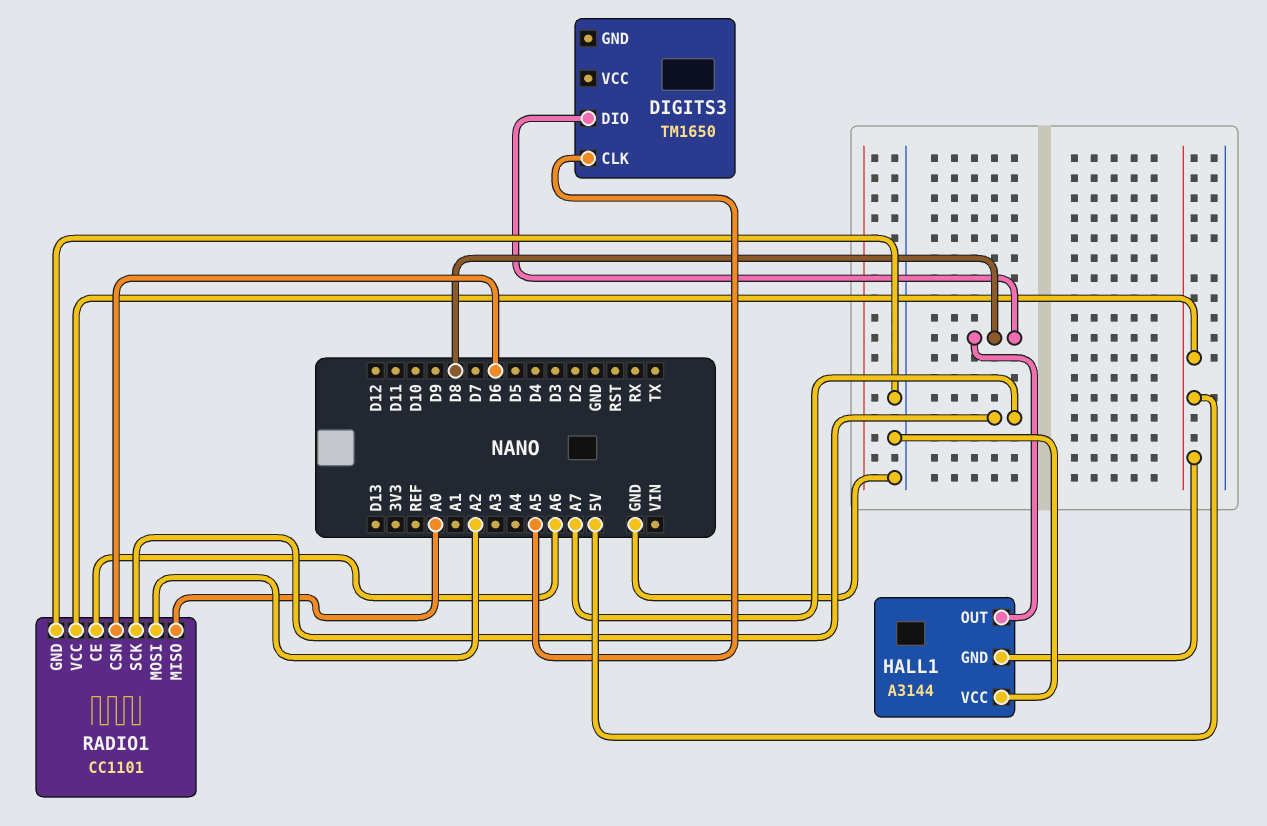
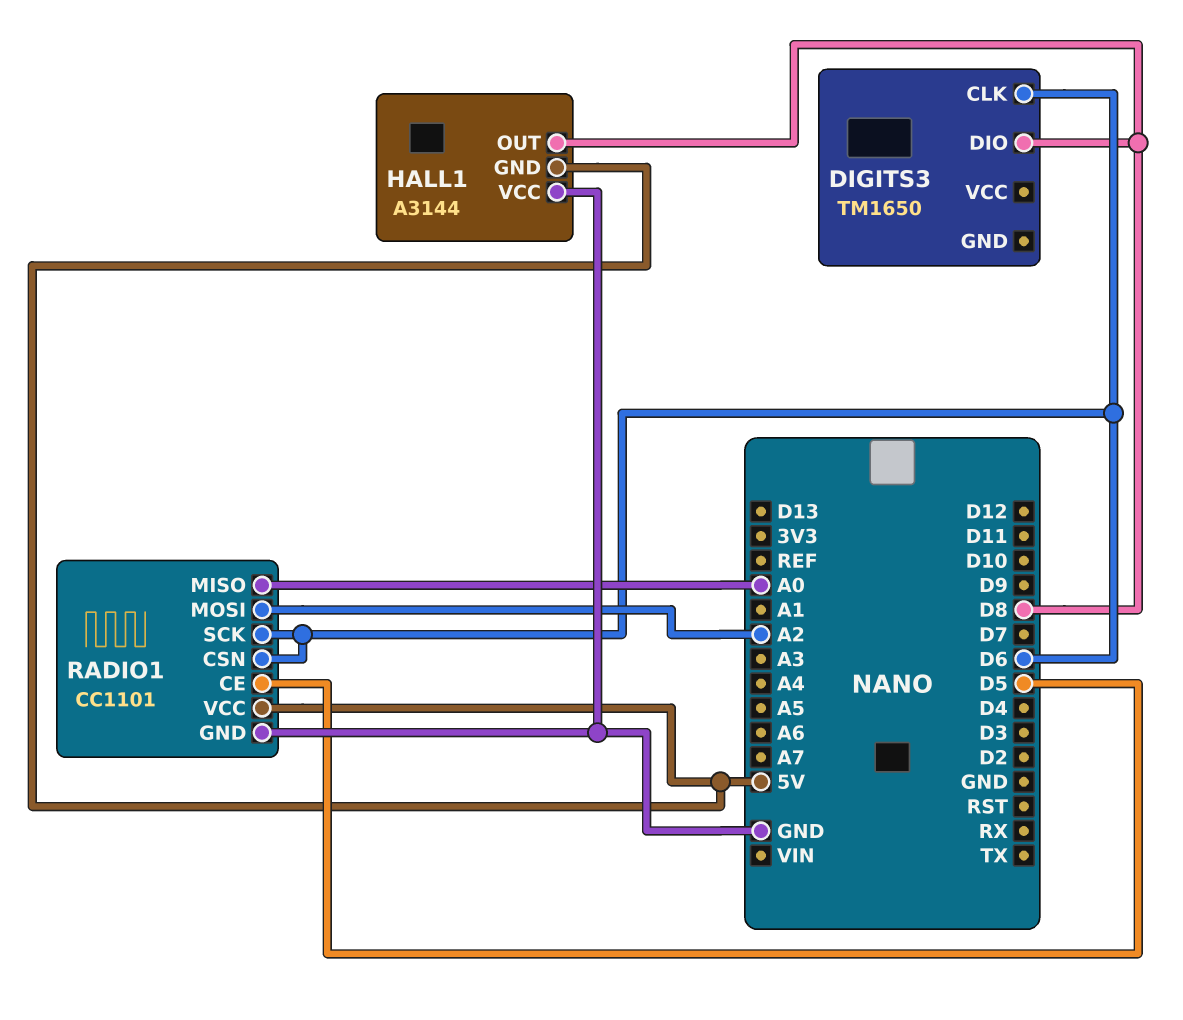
DIGITS3 pin CLK: A5 -> D6
RADIO1 pin CE: A6 -> D5
RADIO1 pin SCK: A7 -> D6

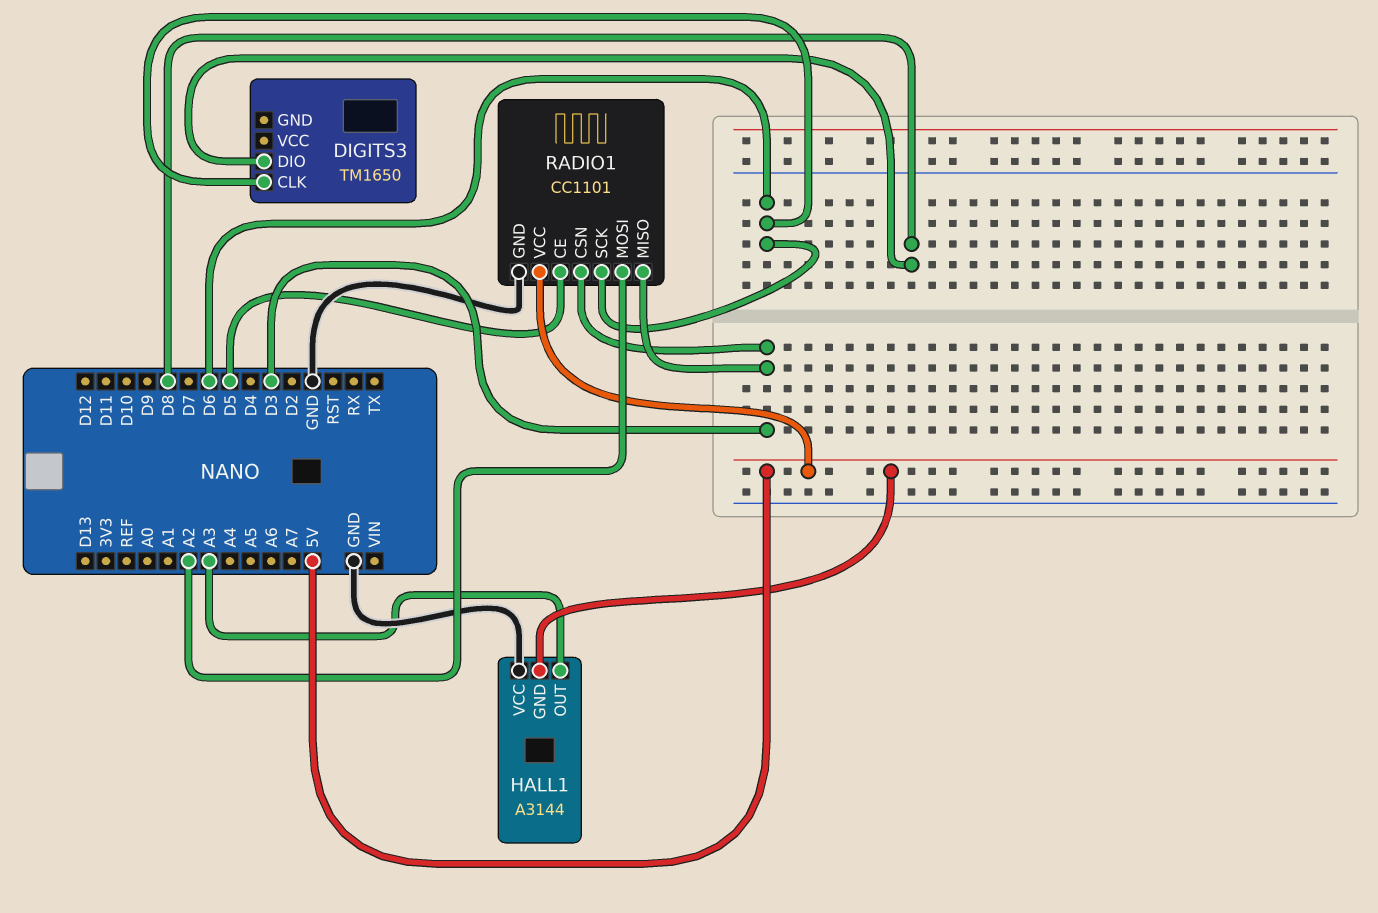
HALL1 pin OUT: D8 -> A3
RADIO1 pin CSN: D6 -> D3
RADIO1 pin MISO: A0 -> D3

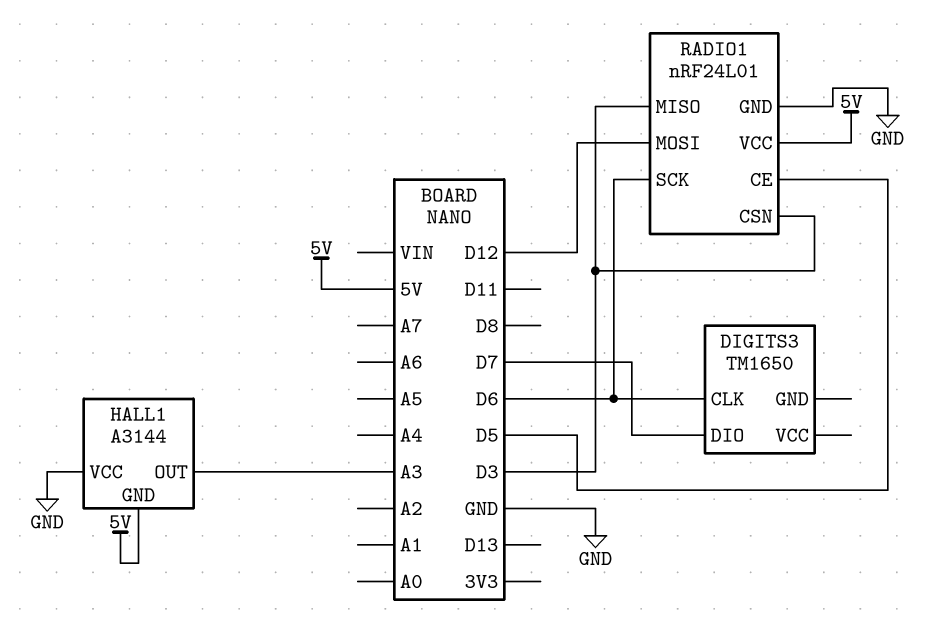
DIGITS3 pin DIO: D8 -> D7
RADIO1: CC1101 -> nRF24L01
RADIO1 pin MOSI: A2 -> D12

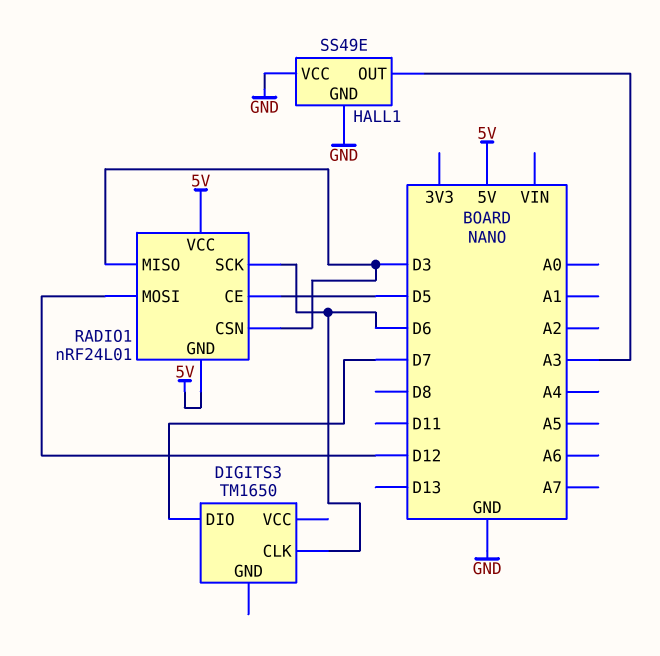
HALL1: A3144 -> SS49E
HALL1 pin GND: 5V -> GND
RADIO1 pin GND: GND -> 5V

